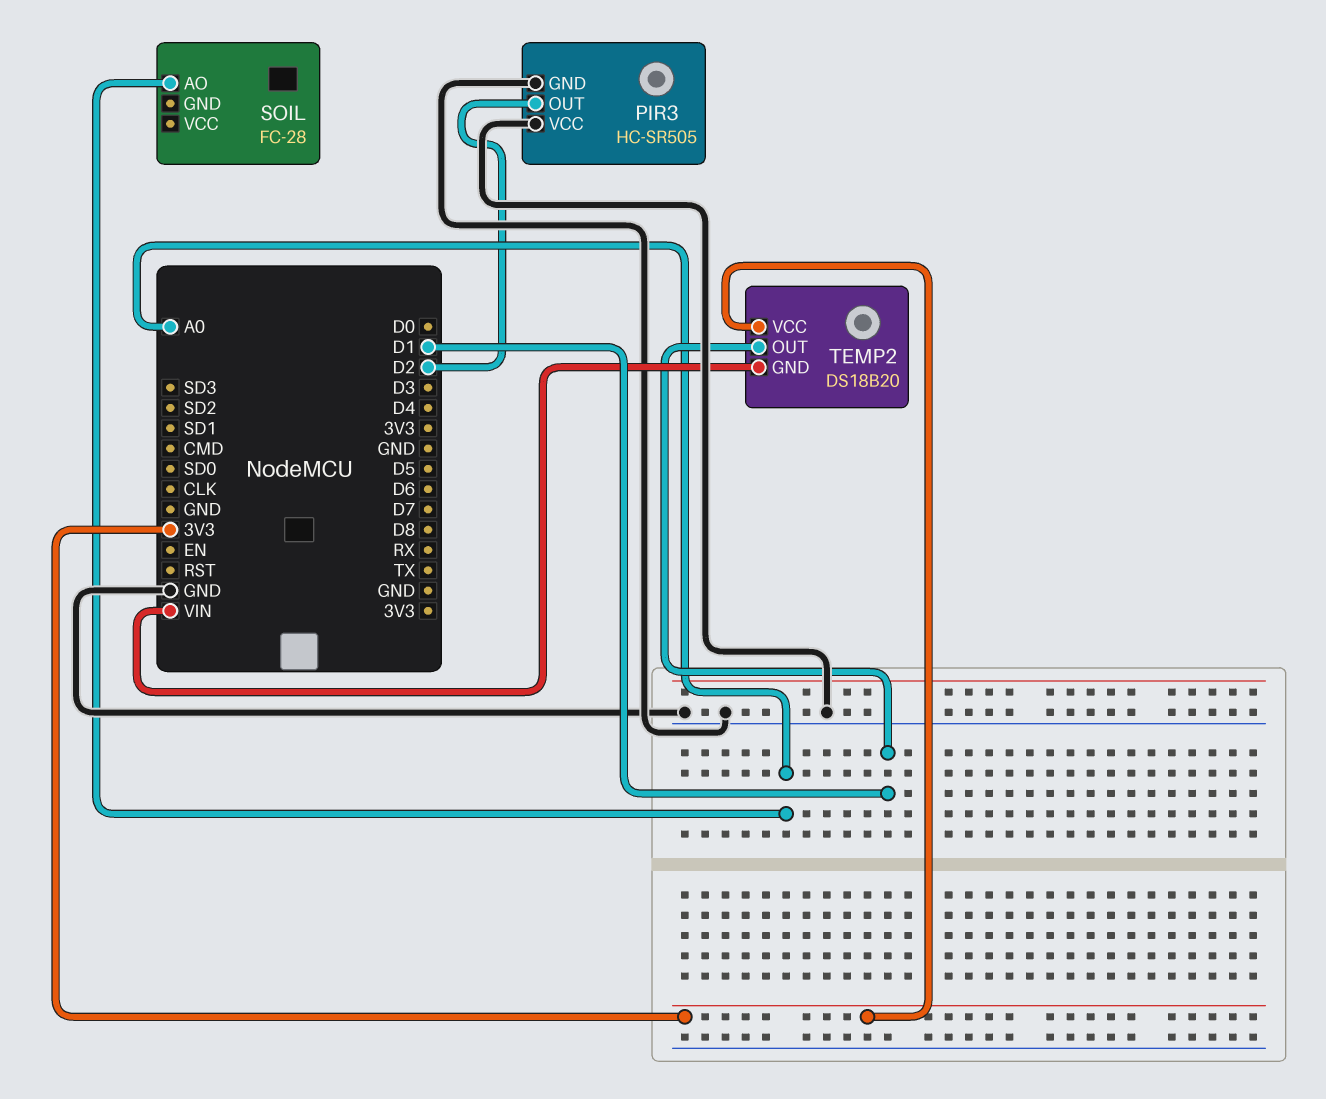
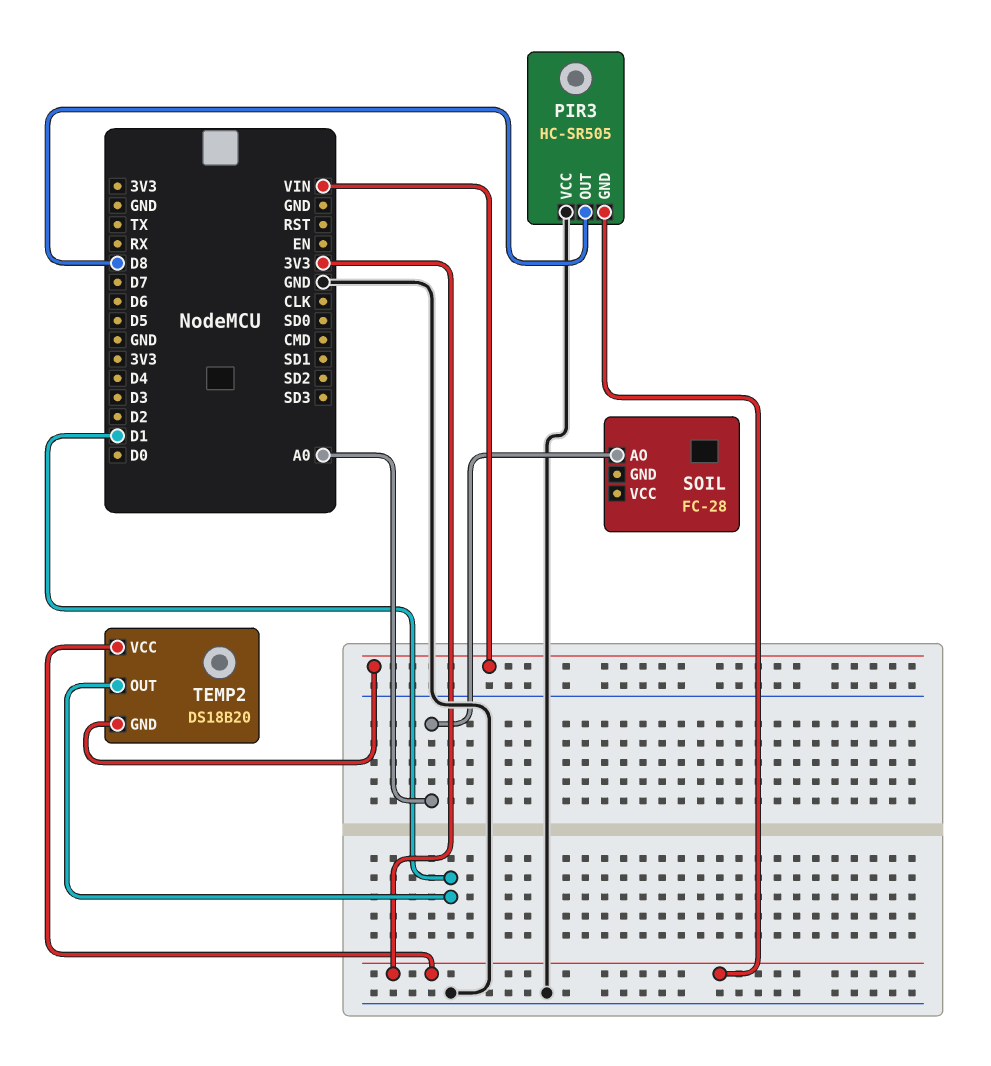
PIR3 pin GND: GND -> 3V3
PIR3 pin OUT: D2 -> D8

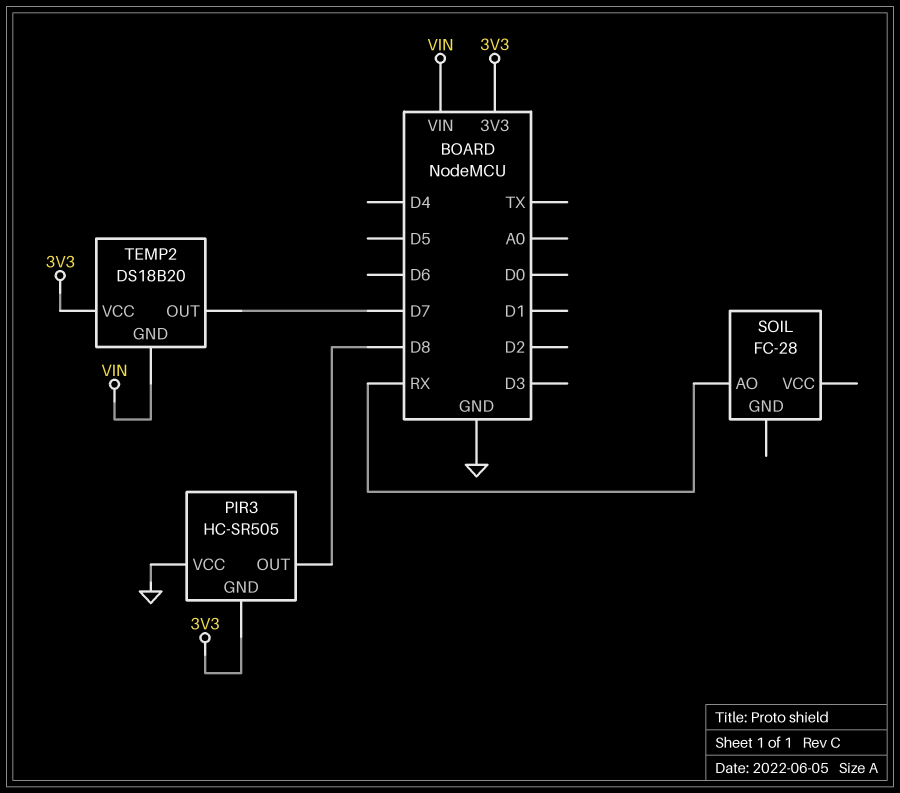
SOIL pin AO: A0 -> RX
TEMP2 pin OUT: D1 -> D7

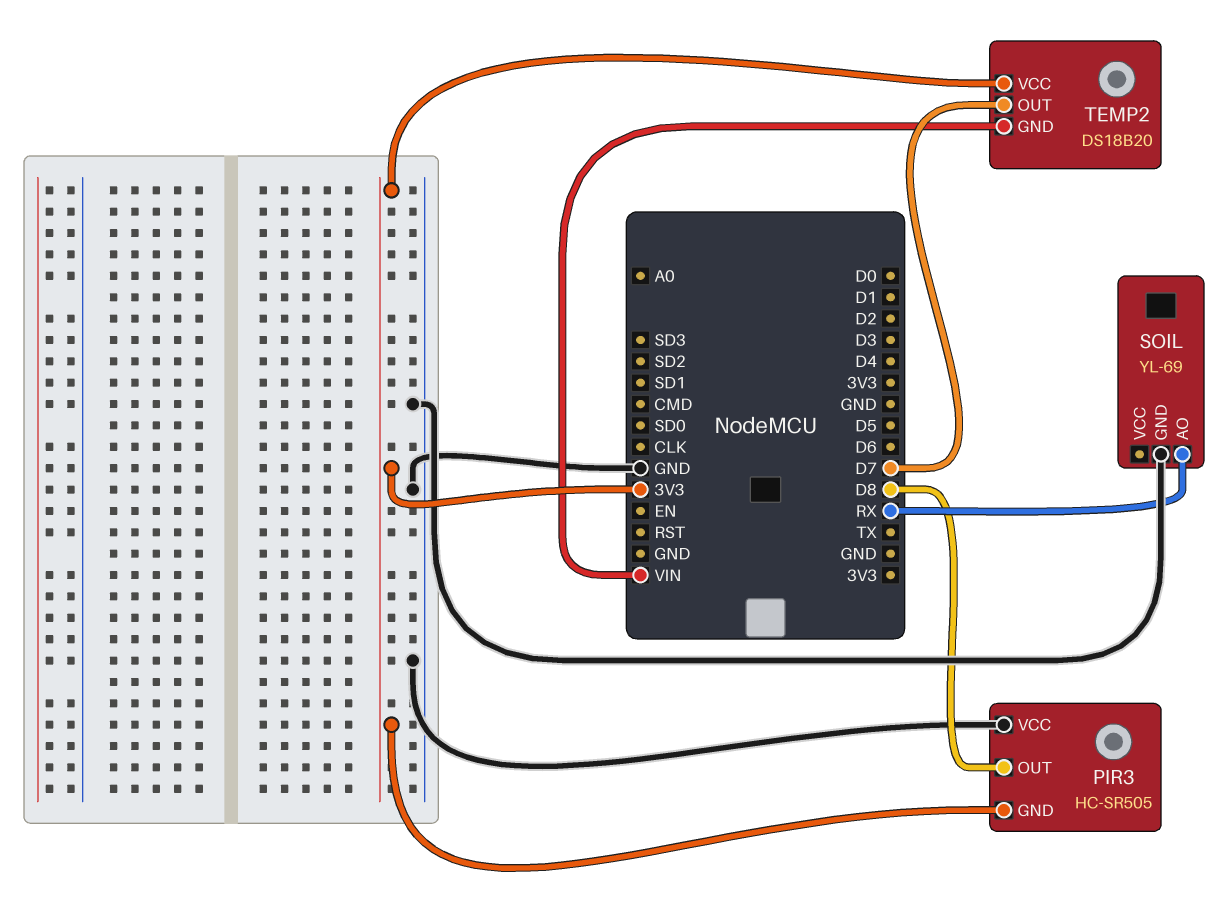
SOIL: FC-28 -> YL-69
SOIL pin GND: none -> GND

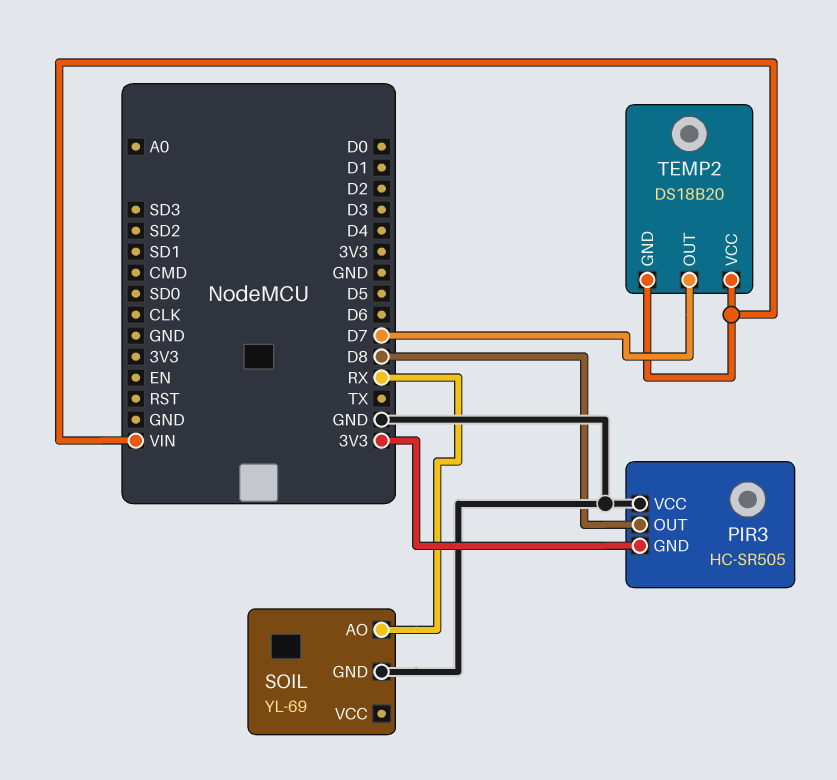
TEMP2 pin VCC: 3V3 -> VIN

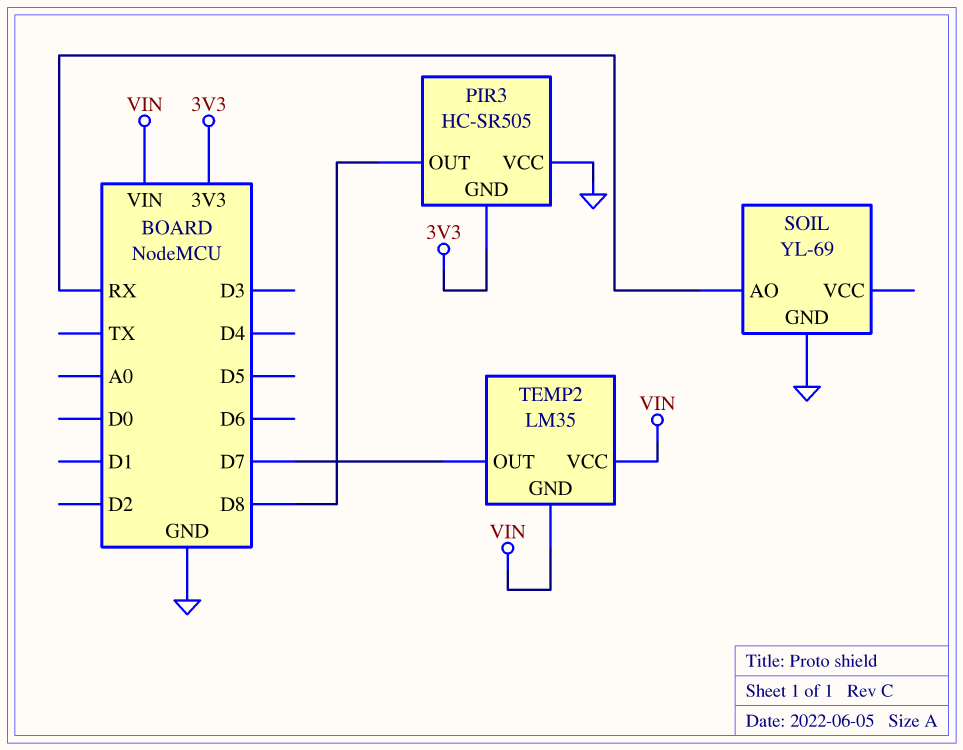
TEMP2: DS18B20 -> LM35

